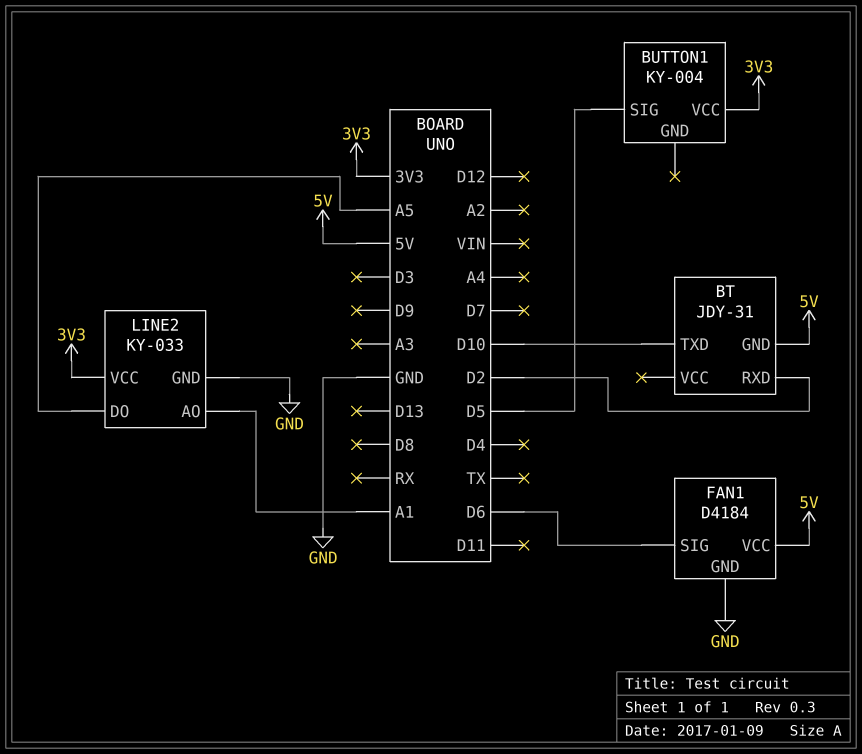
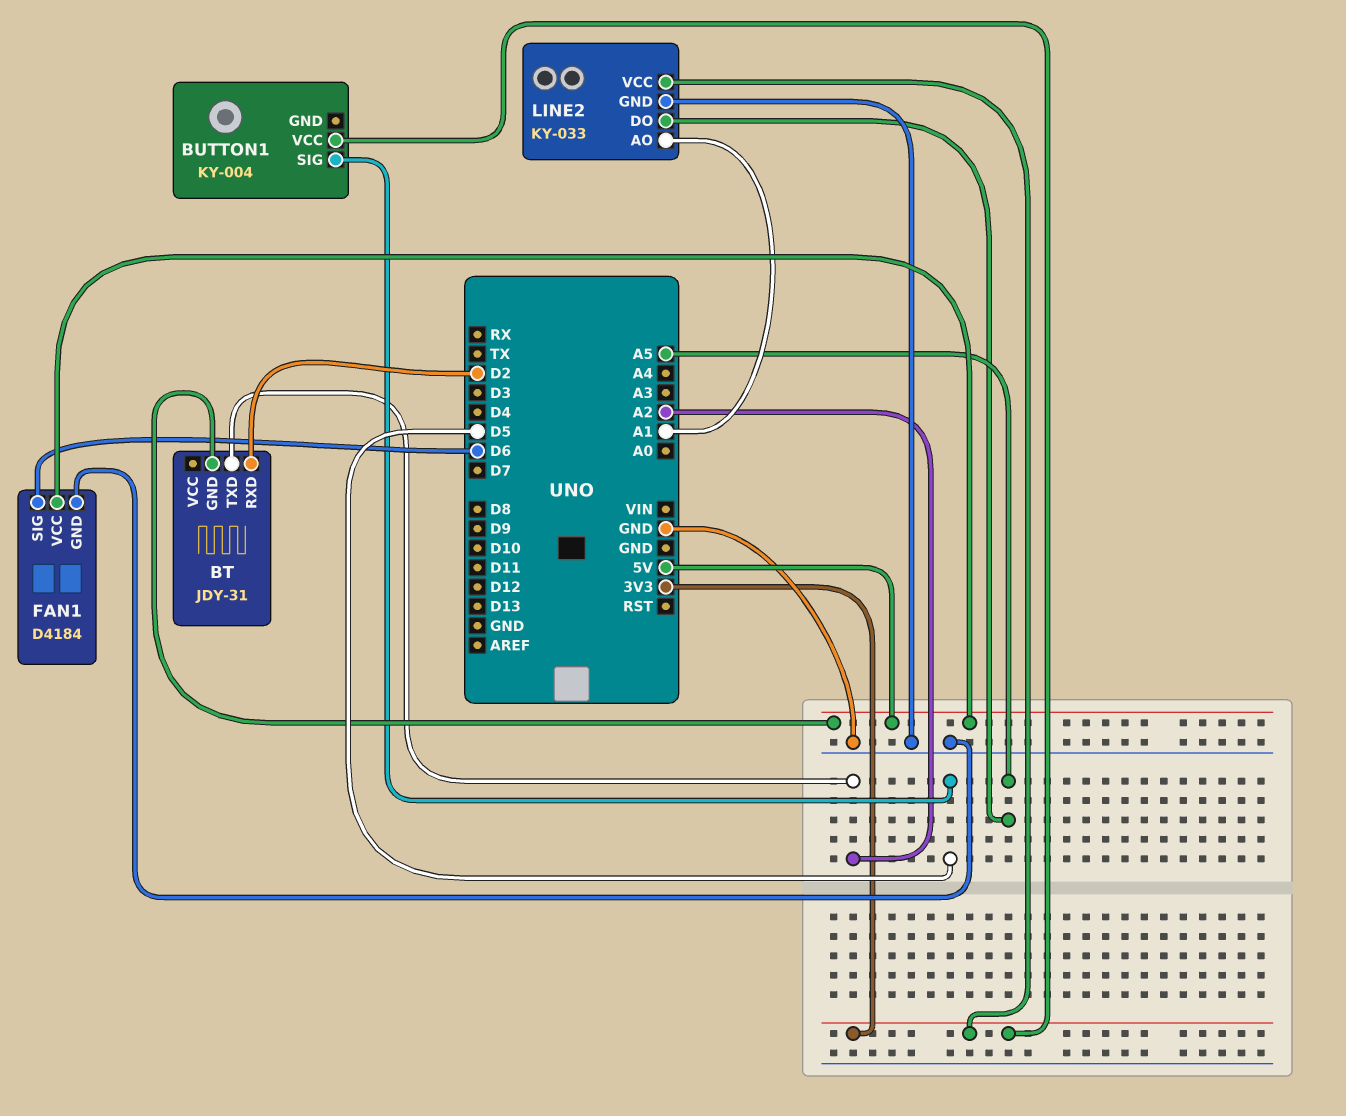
BT pin TXD: D10 -> A2

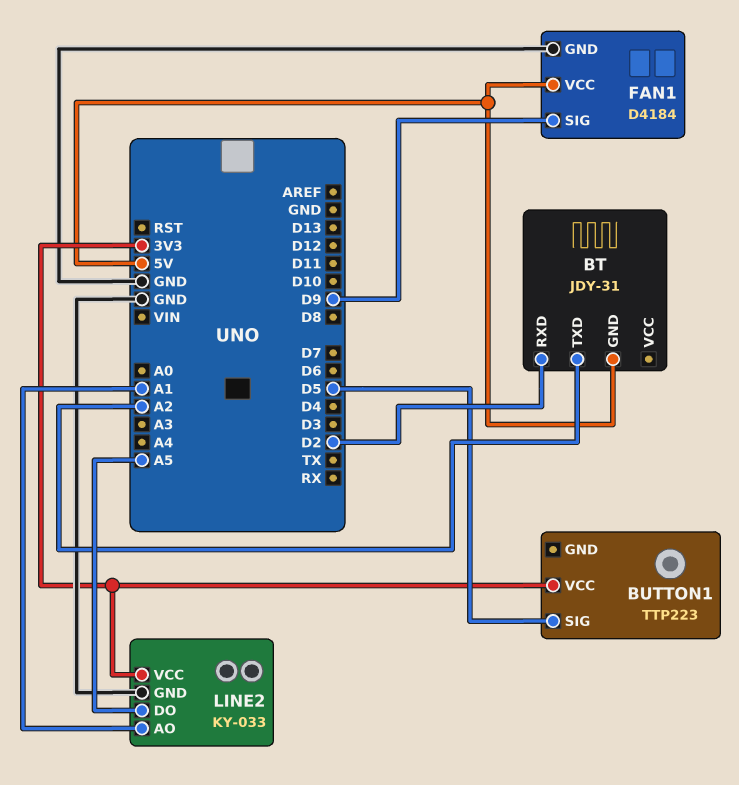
BUTTON1: KY-004 -> TTP223
FAN1 pin SIG: D6 -> D9

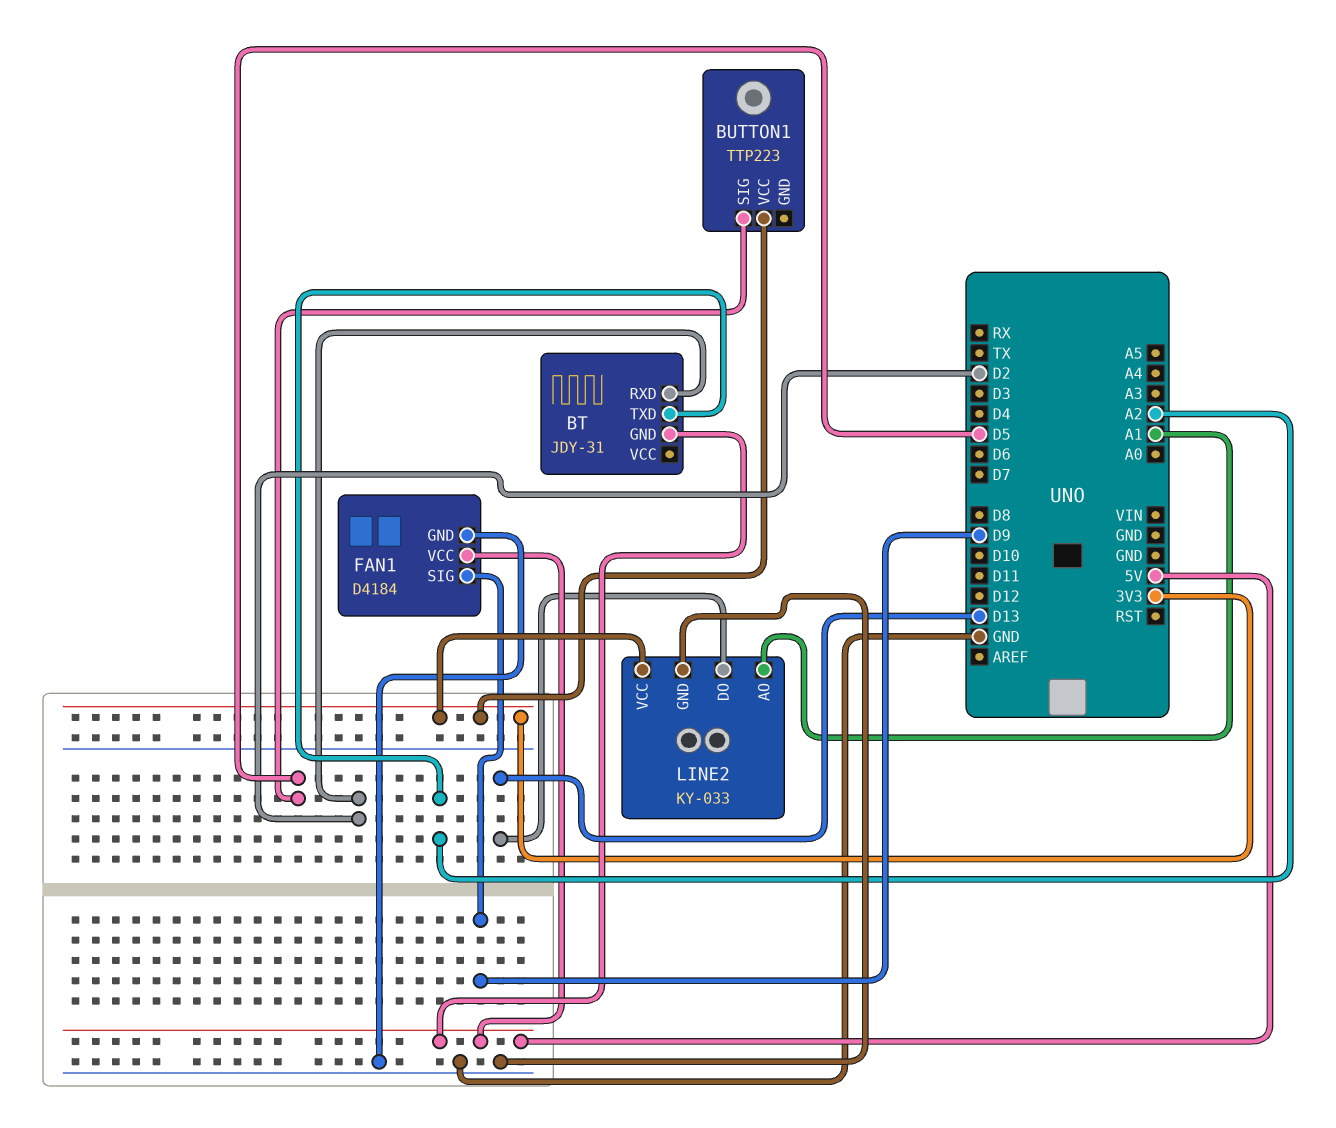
LINE2 pin DO: A5 -> D13

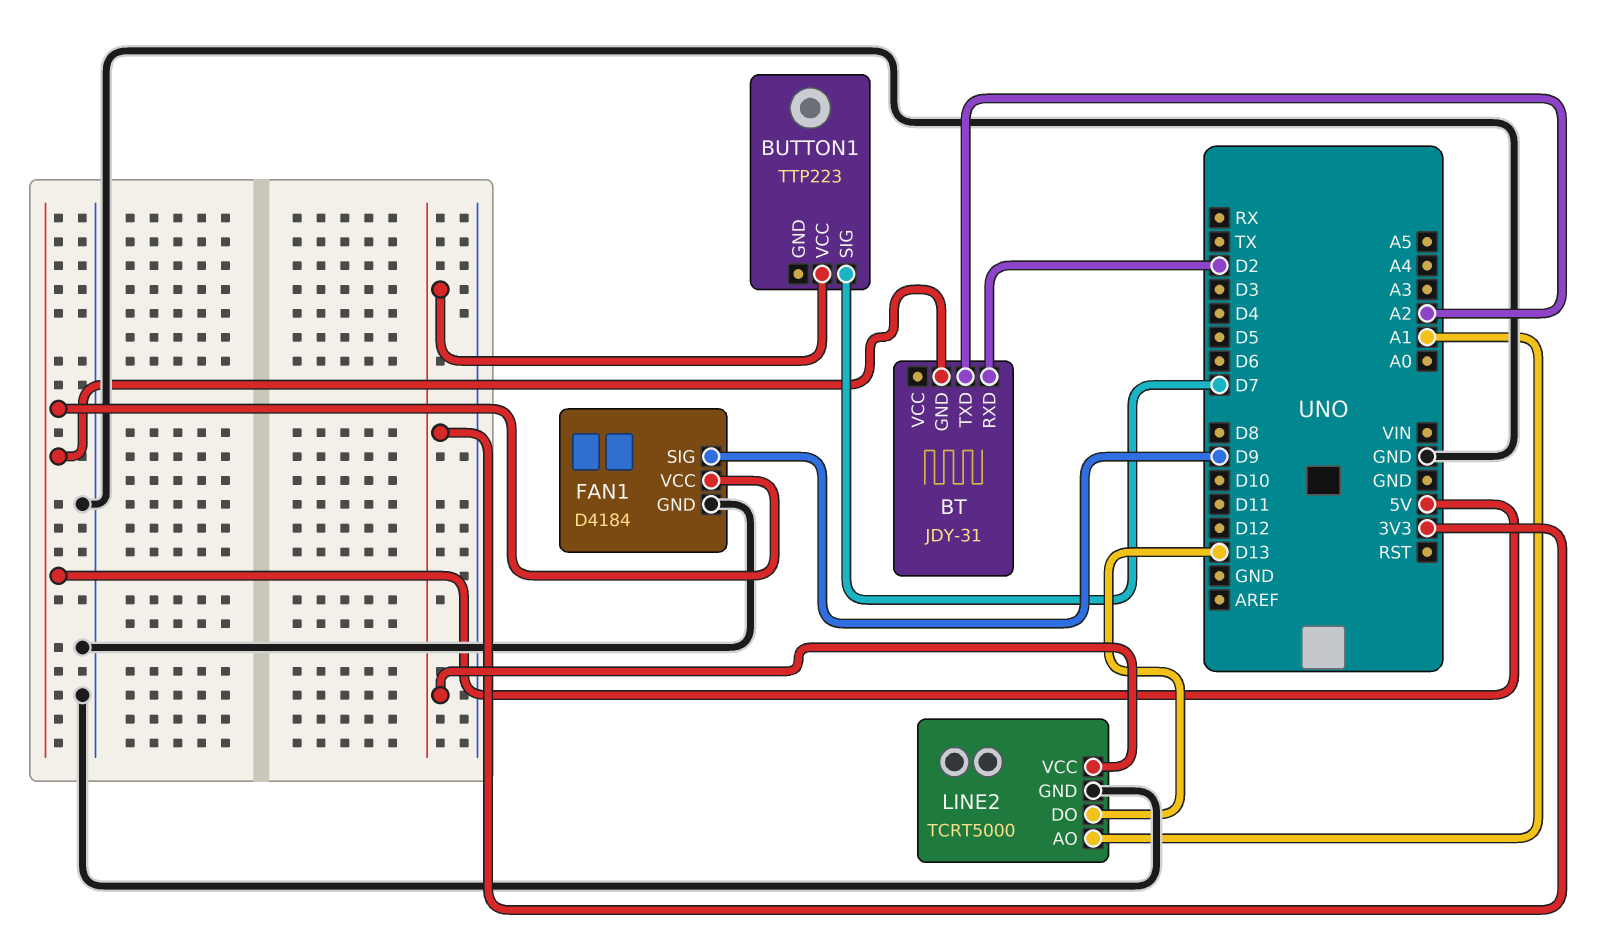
BUTTON1 pin SIG: D5 -> D7
LINE2: KY-033 -> TCRT5000

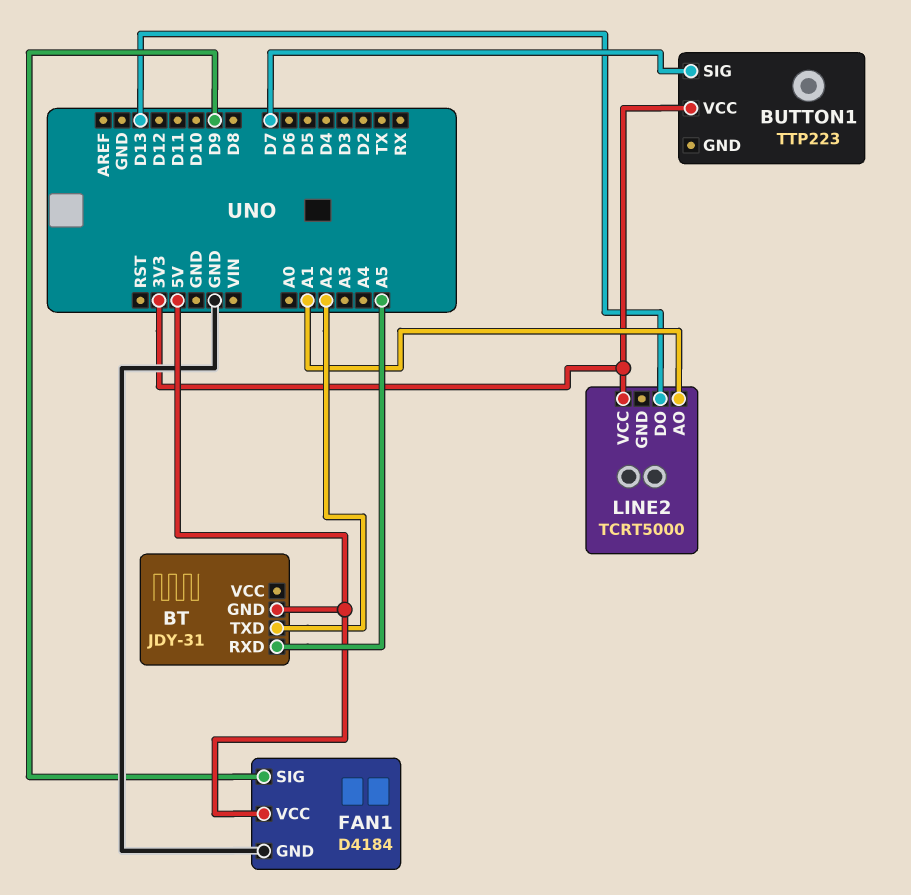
BT pin RXD: D2 -> A5
LINE2 pin GND: GND -> none

